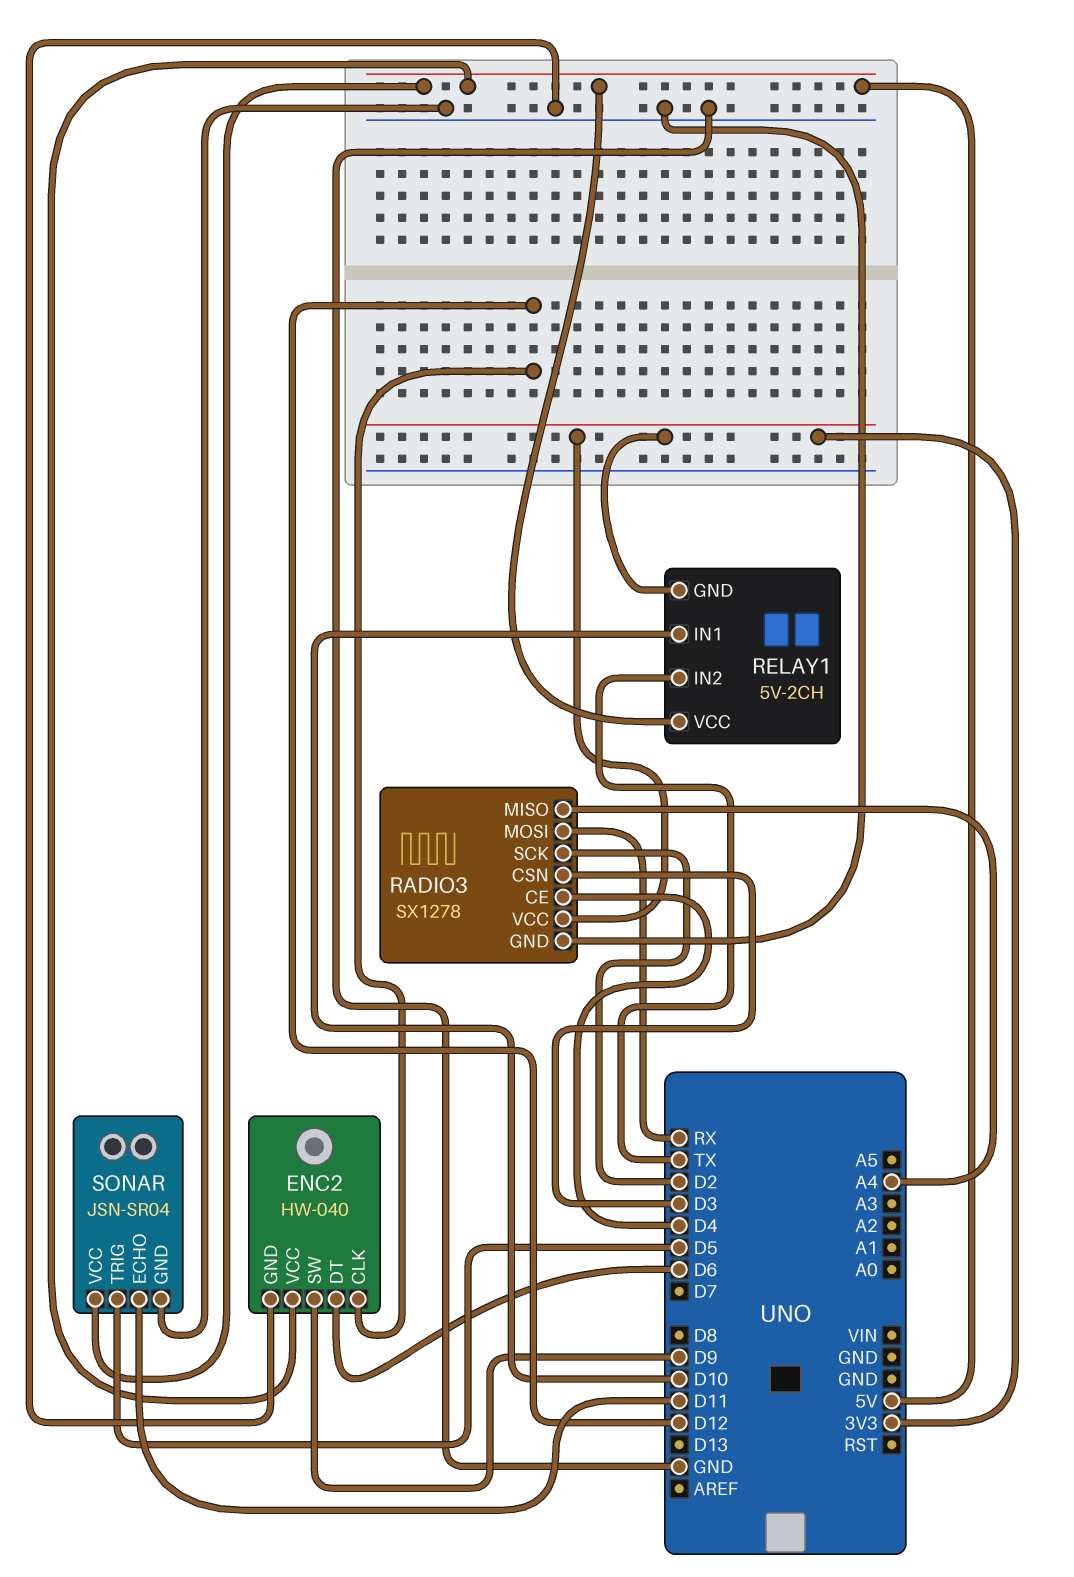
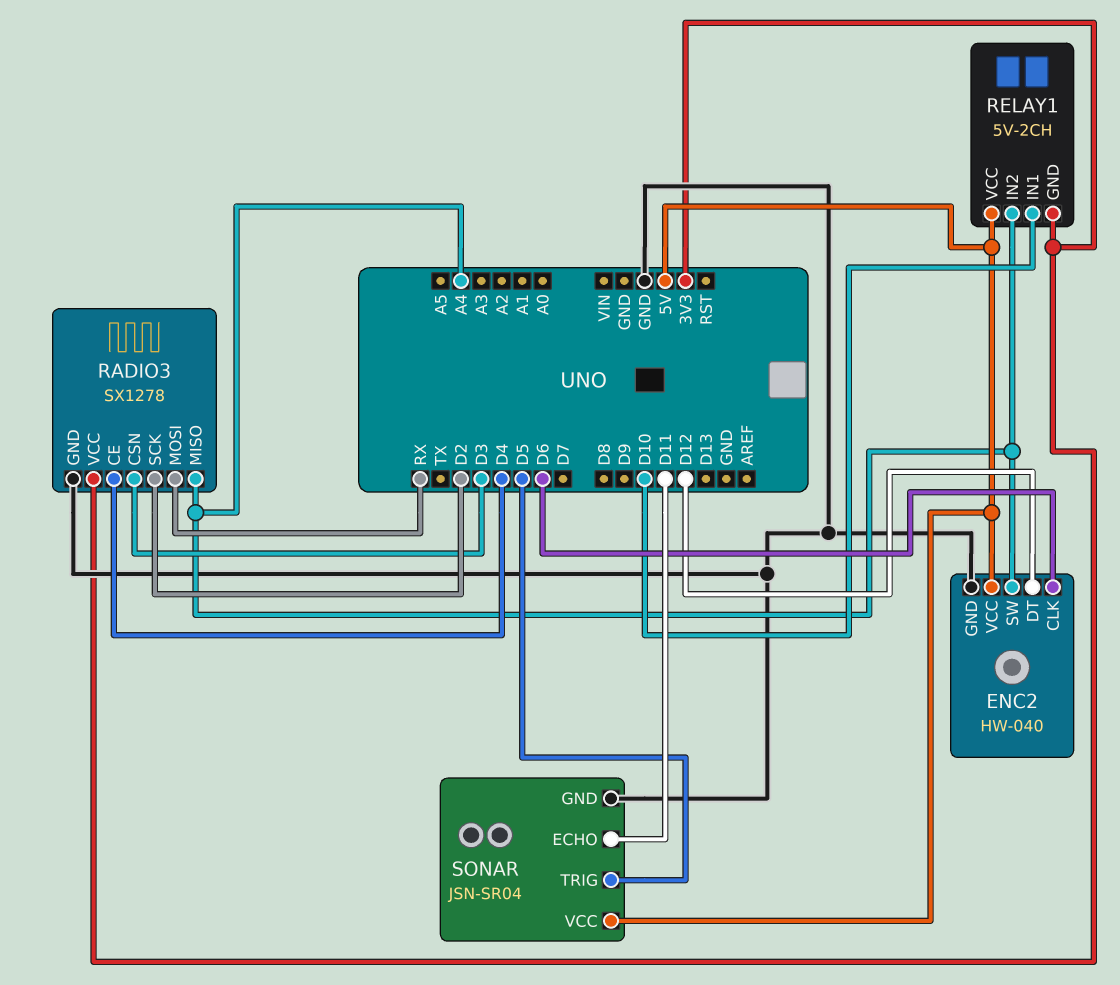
ENC2 pin CLK: D12 -> D6
ENC2 pin DT: D6 -> D12
ENC2 pin SW: D9 -> A4
RELAY1 pin IN2: TX -> A4

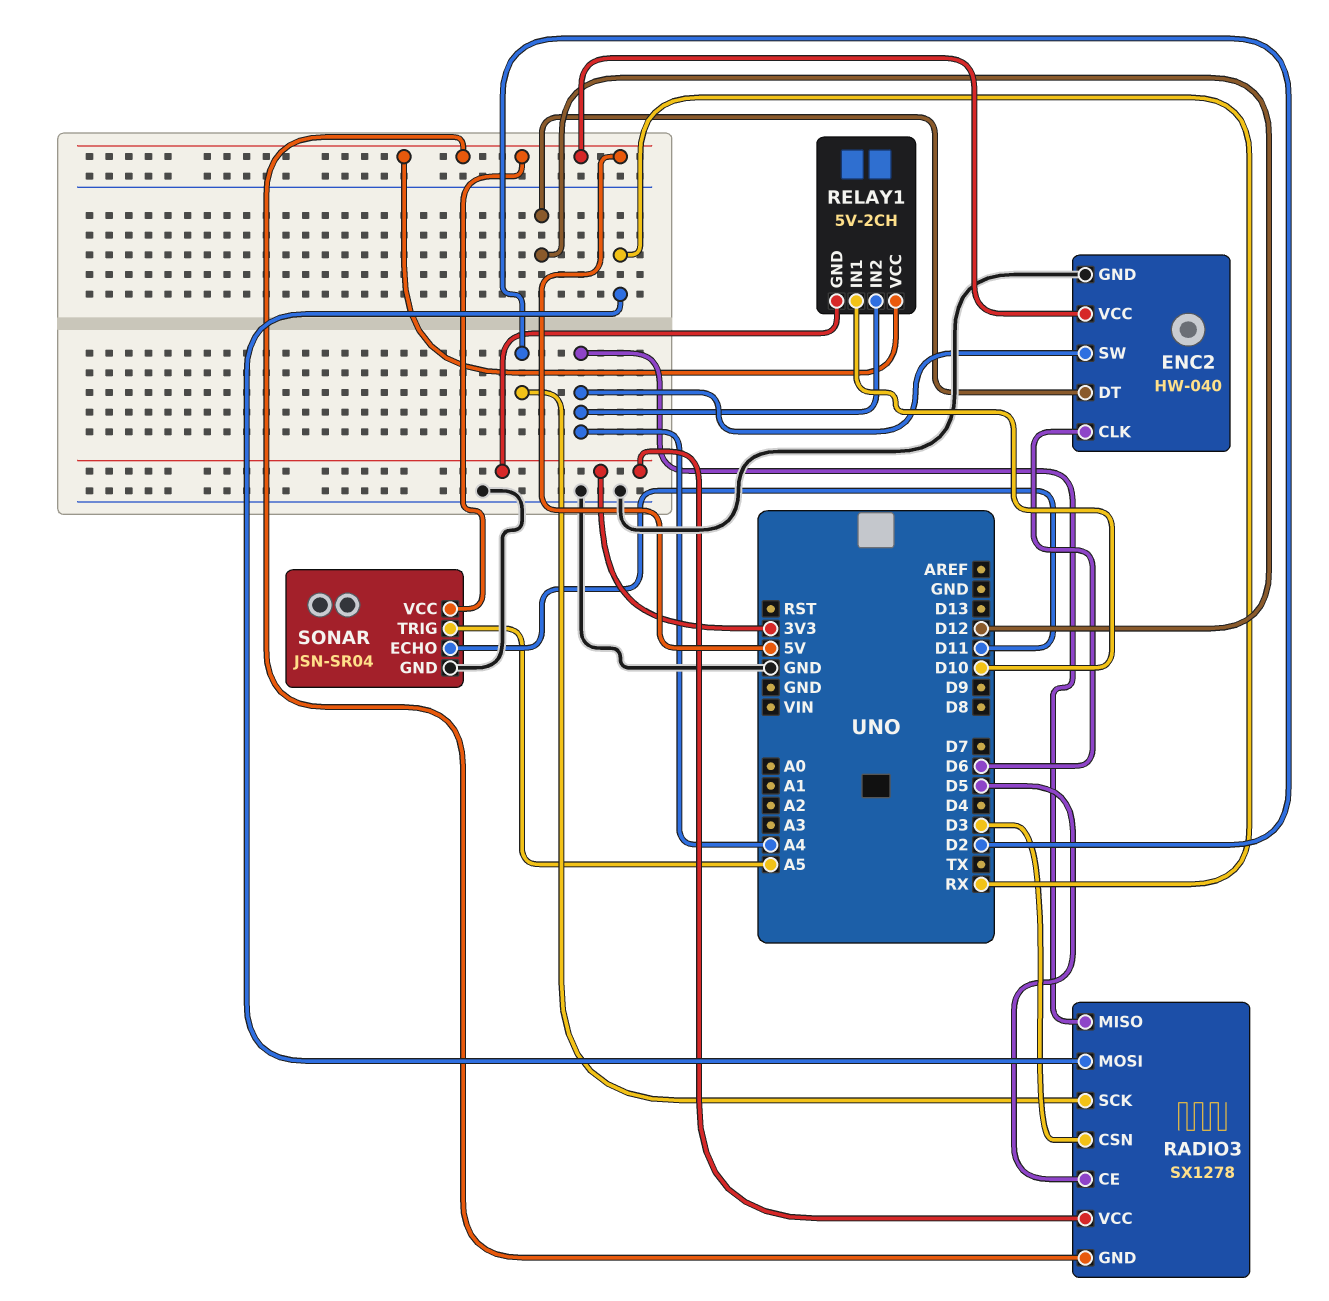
RADIO3 pin CE: D4 -> D5
RADIO3 pin GND: GND -> 5V
SONAR pin TRIG: D5 -> A5

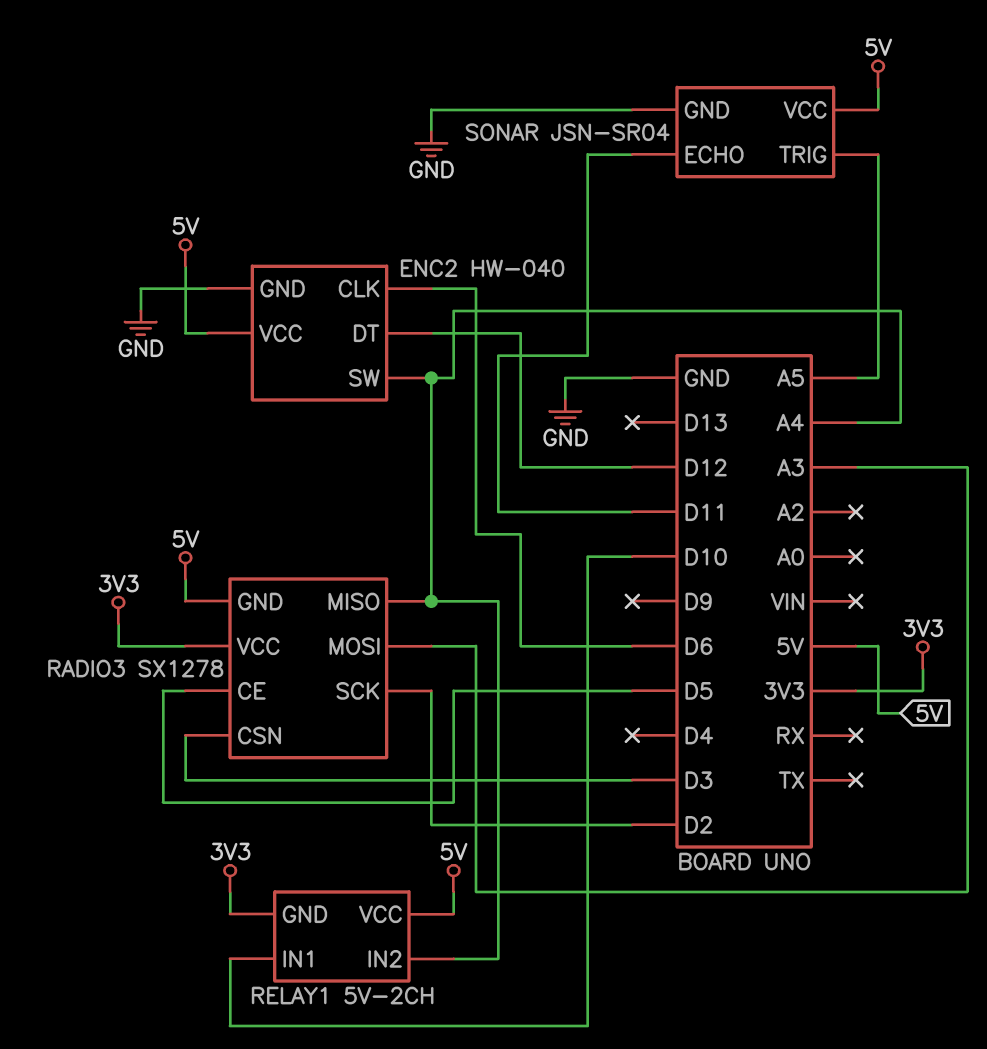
RADIO3 pin MOSI: RX -> A3

